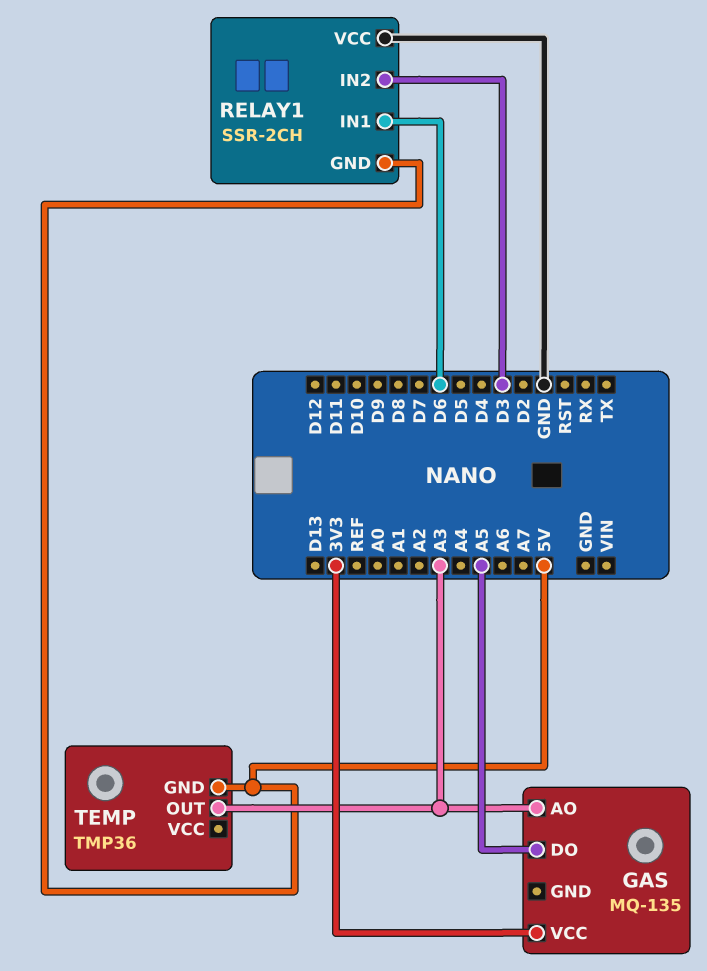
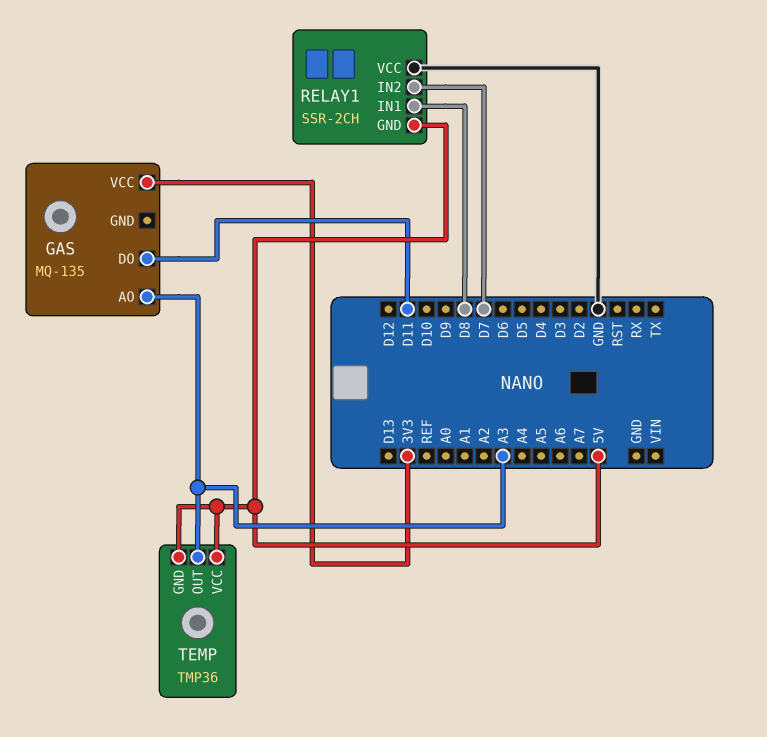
GAS pin DO: A5 -> D11
RELAY1 pin IN1: D6 -> D8
RELAY1 pin IN2: D3 -> D7
TEMP pin VCC: none -> 5V

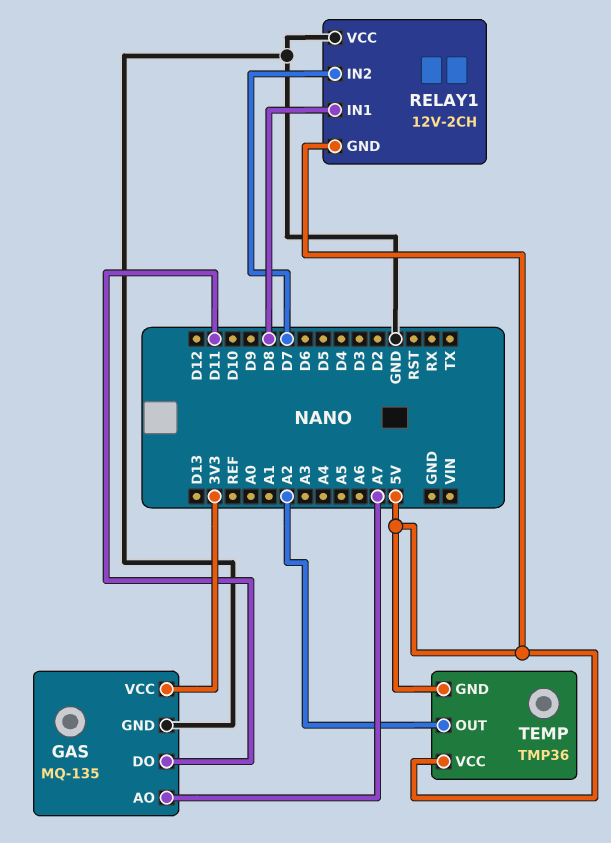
GAS pin AO: A3 -> A7
GAS pin GND: none -> GND
RELAY1: SSR-2CH -> 12V-2CH
TEMP pin OUT: A3 -> A2

